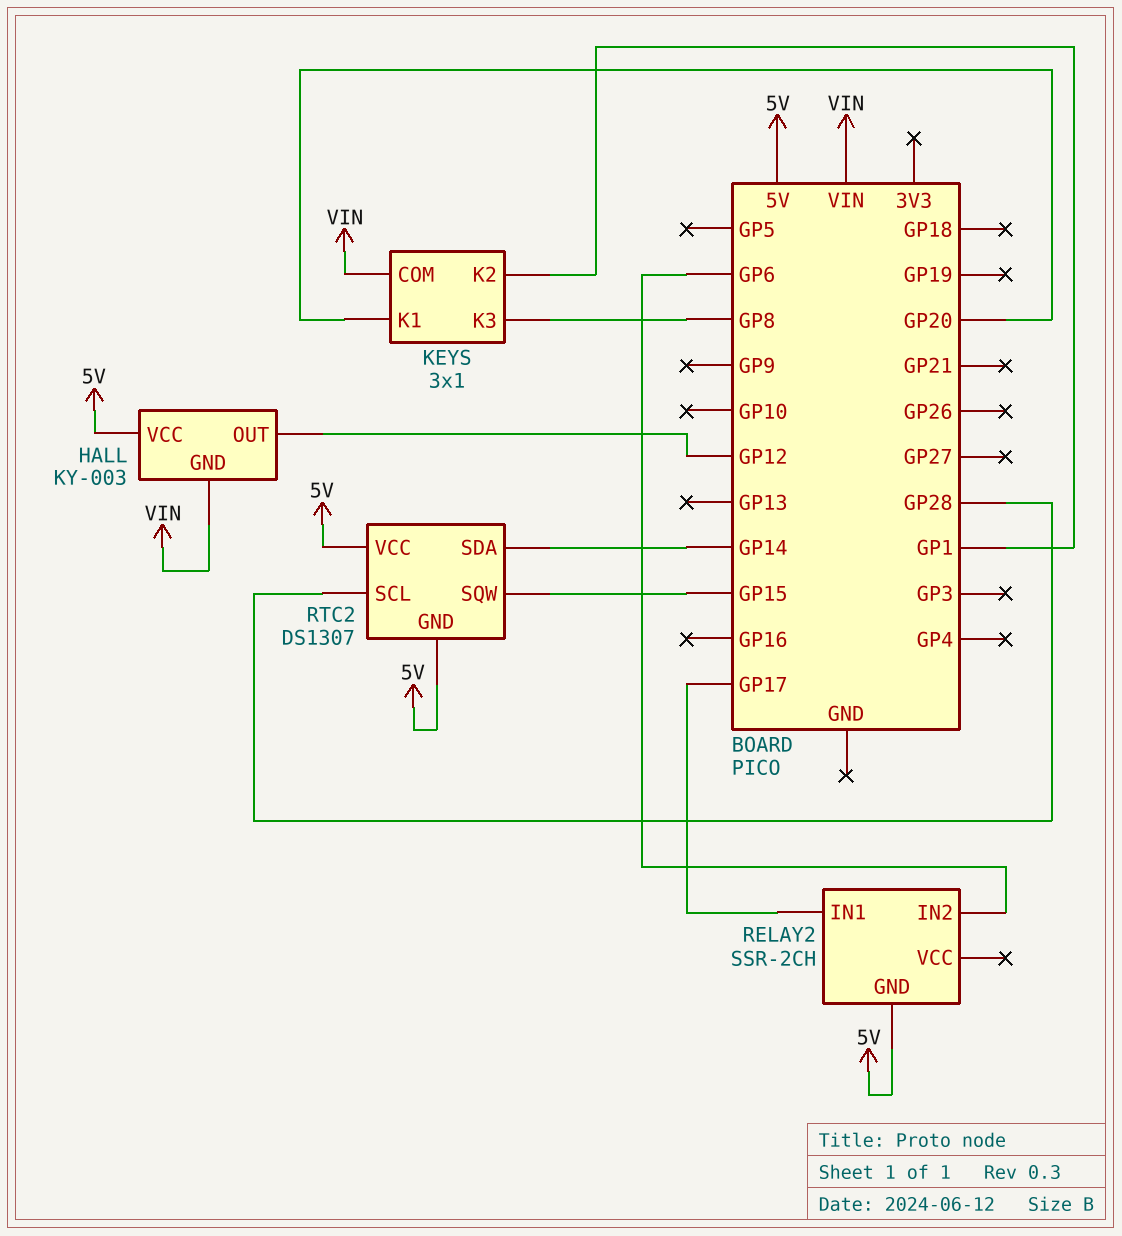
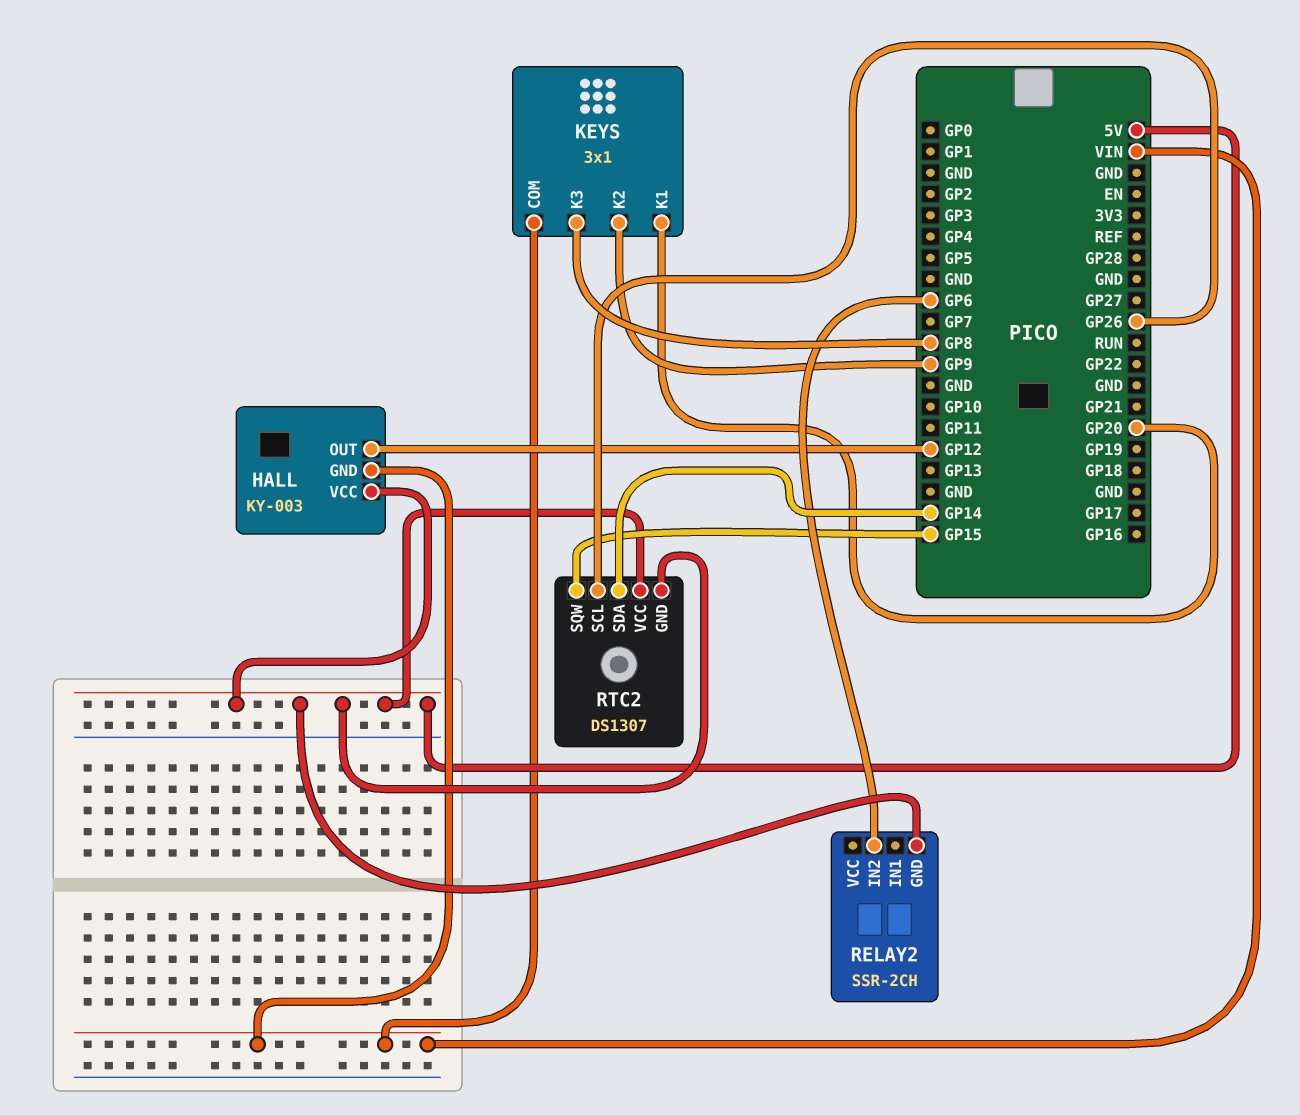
KEYS pin K2: GP1 -> GP9
RELAY2 pin IN1: GP17 -> none
RTC2 pin SCL: GP28 -> GP26

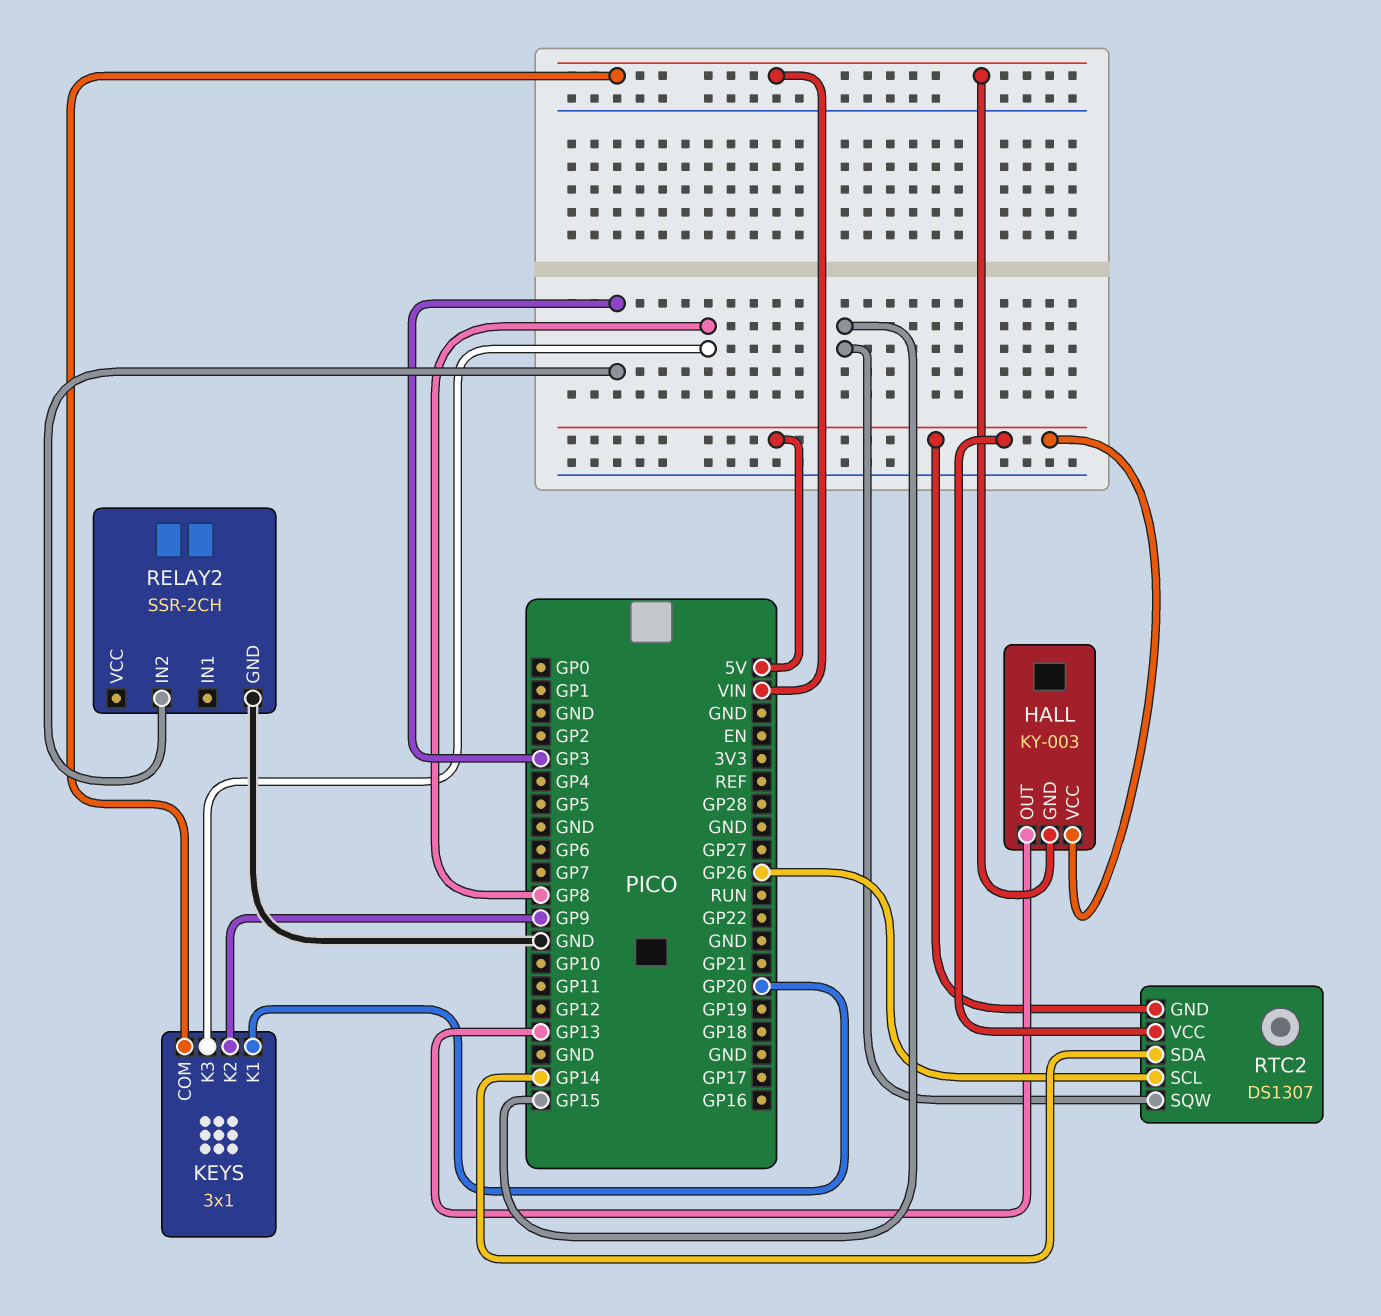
HALL pin OUT: GP12 -> GP13
RELAY2 pin GND: 5V -> GND
RELAY2 pin IN2: GP6 -> GP3

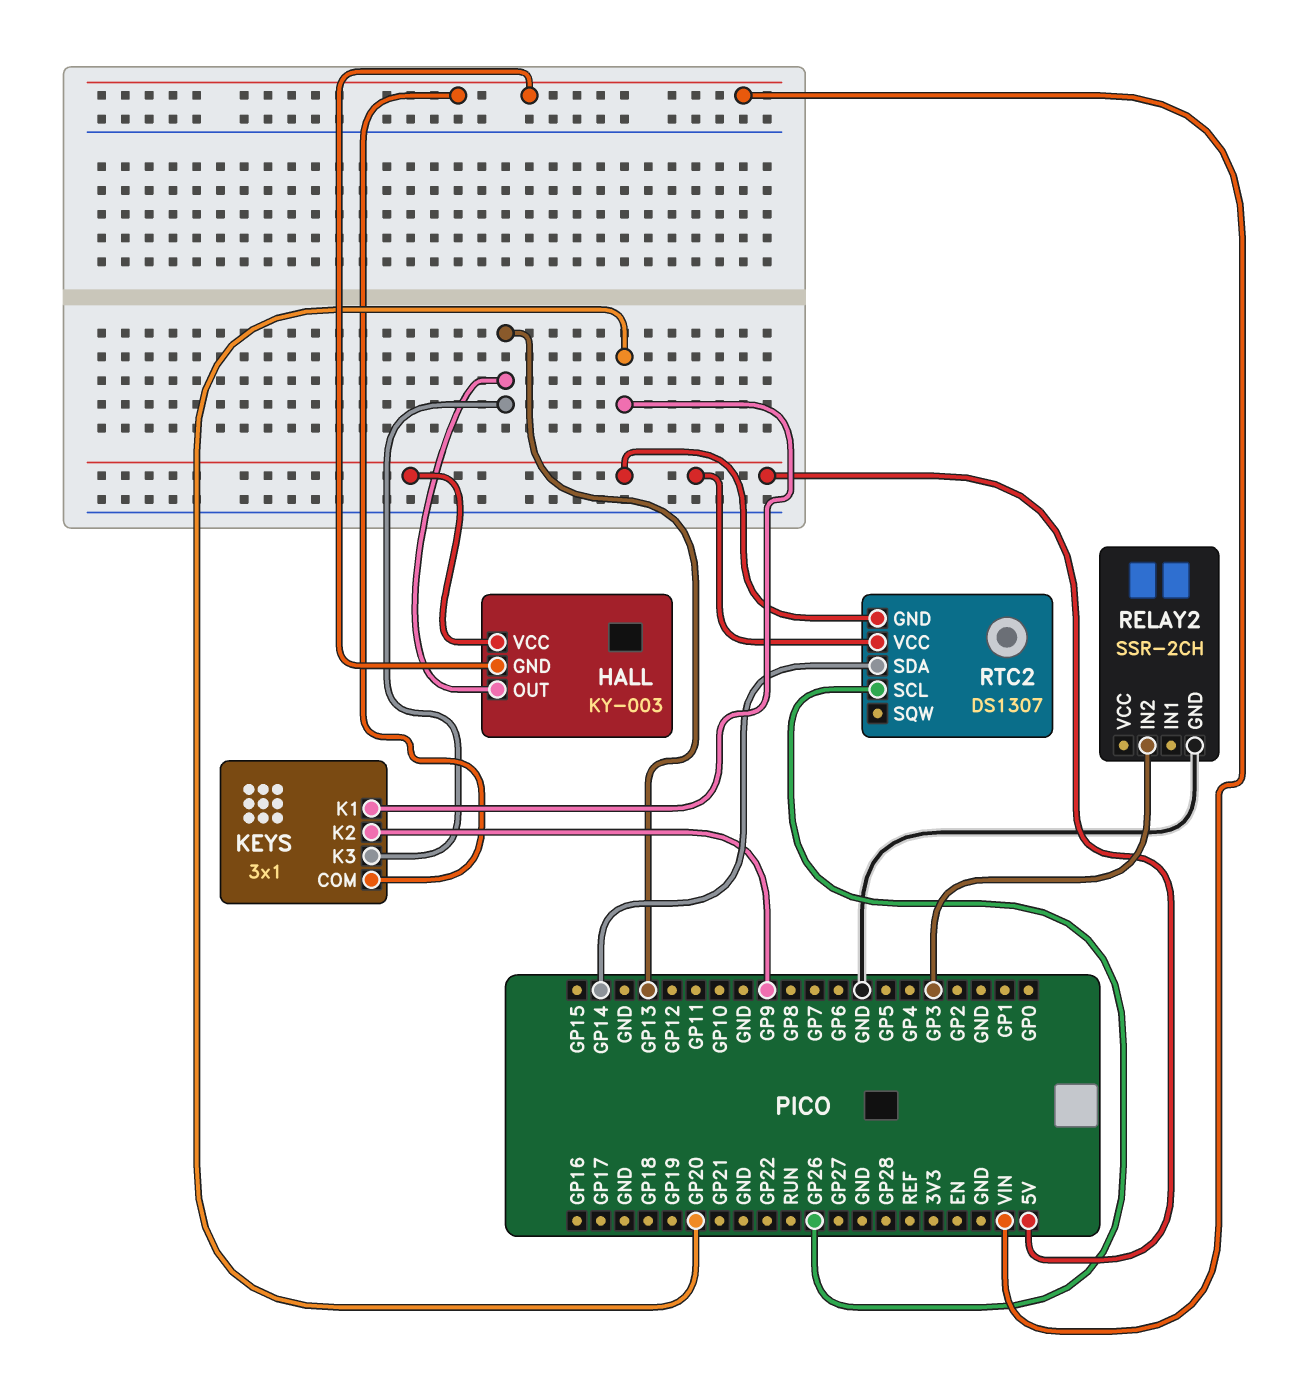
KEYS pin K3: GP8 -> GP13
RTC2 pin SQW: GP15 -> none

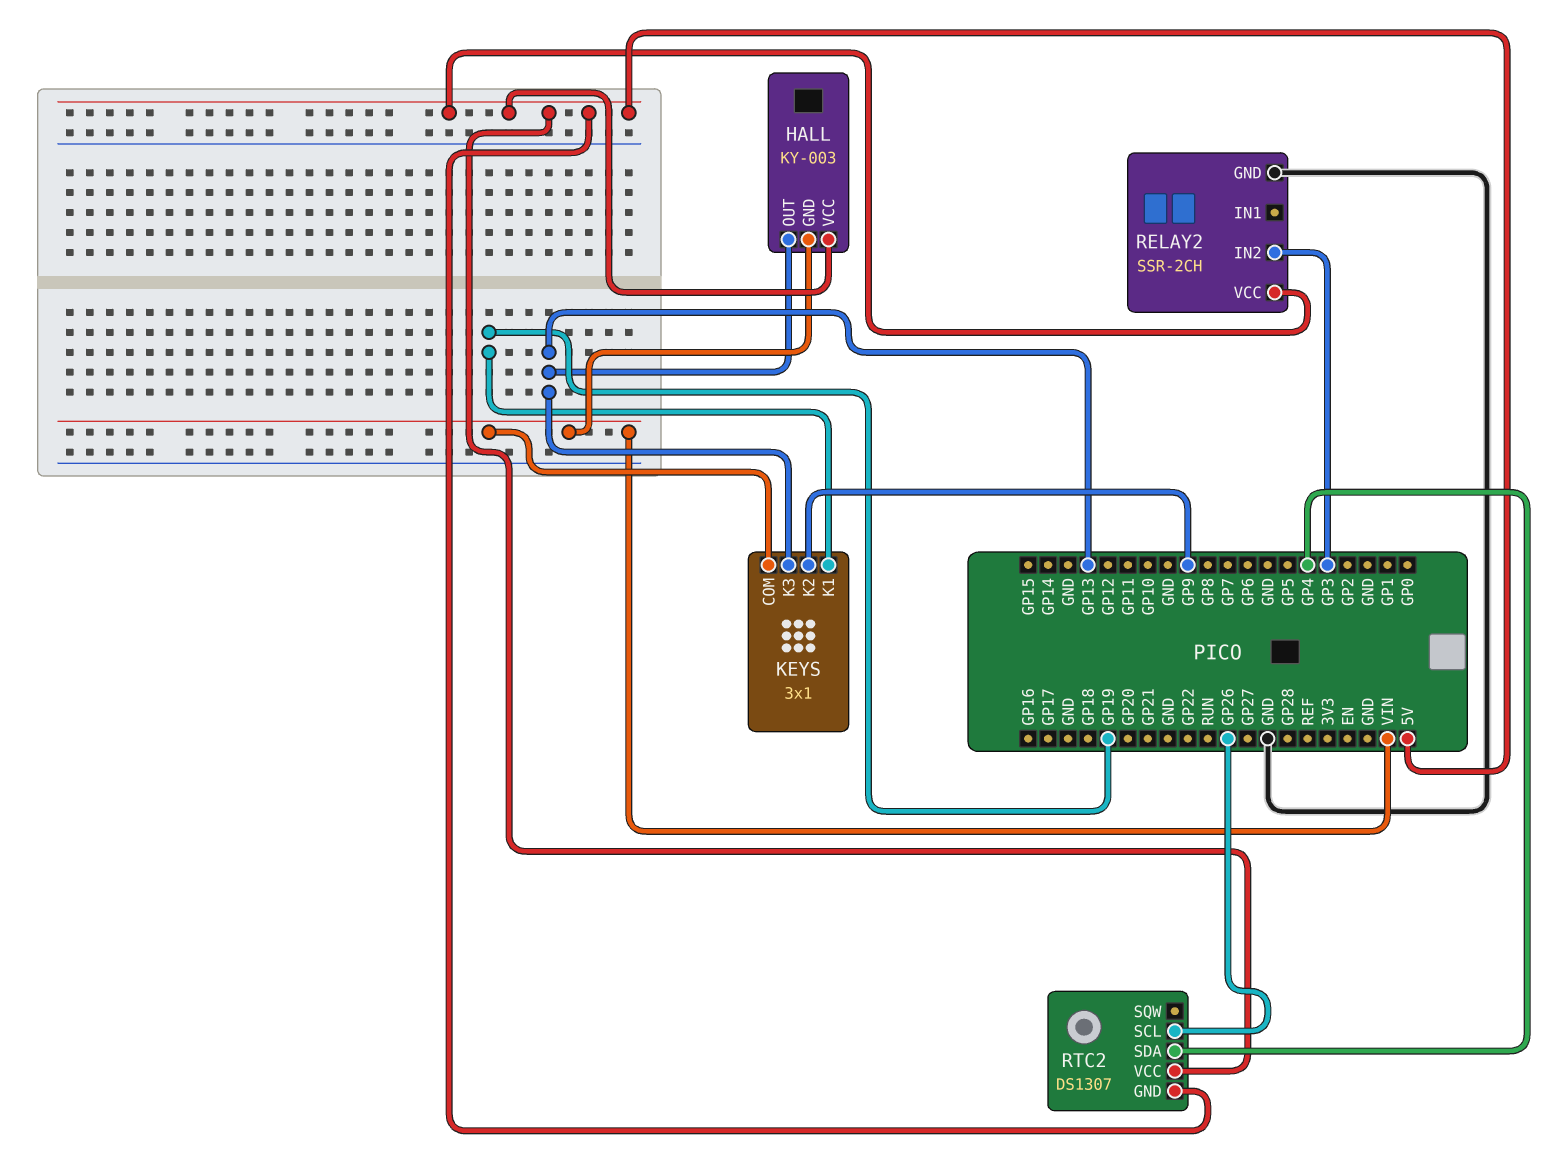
KEYS pin K1: GP20 -> GP19
RELAY2 pin VCC: none -> 5V
RTC2 pin SDA: GP14 -> GP4

